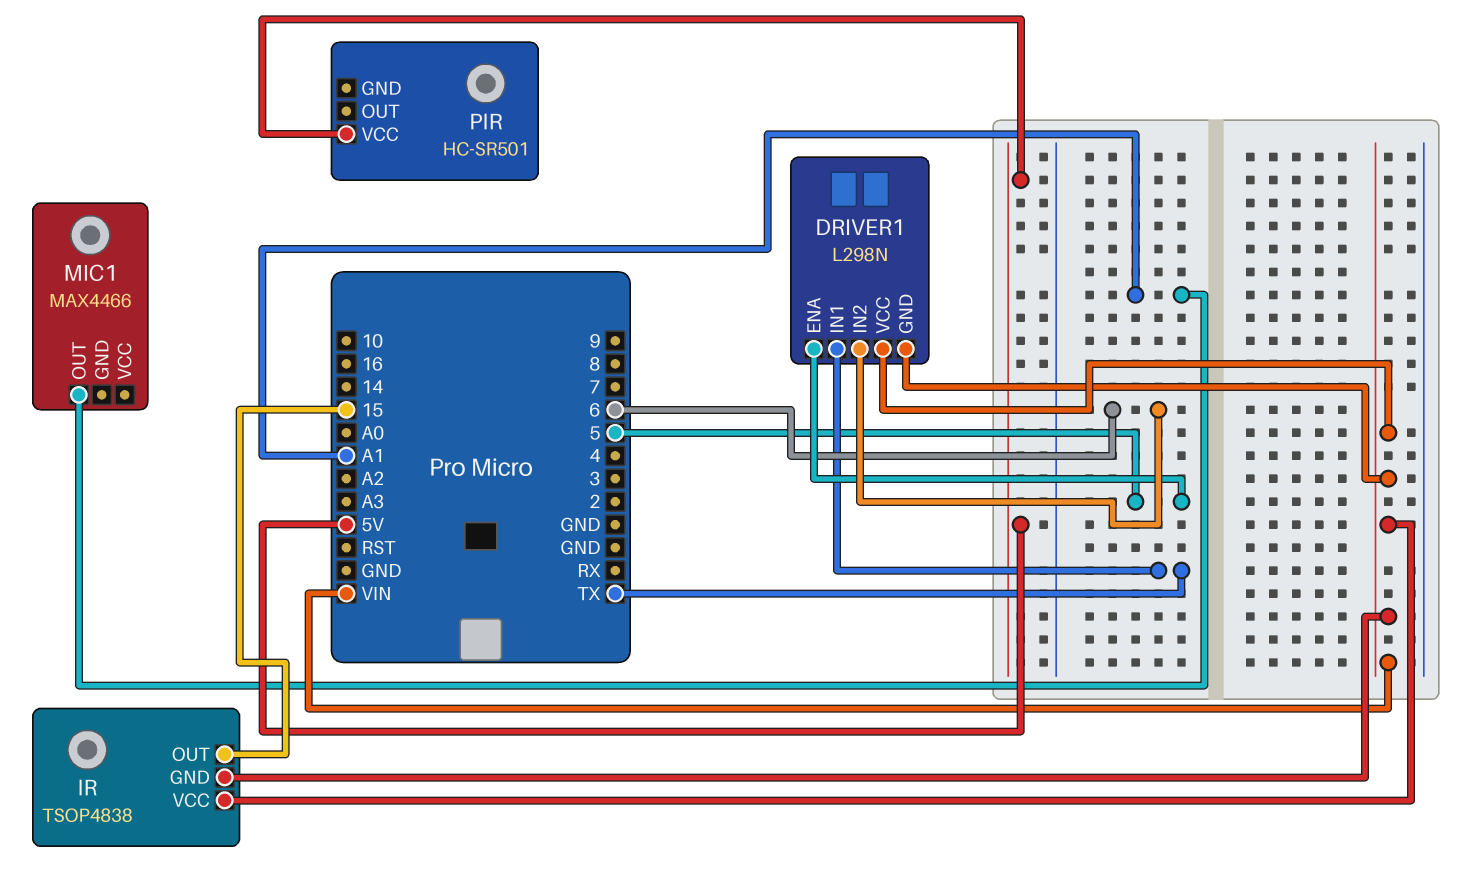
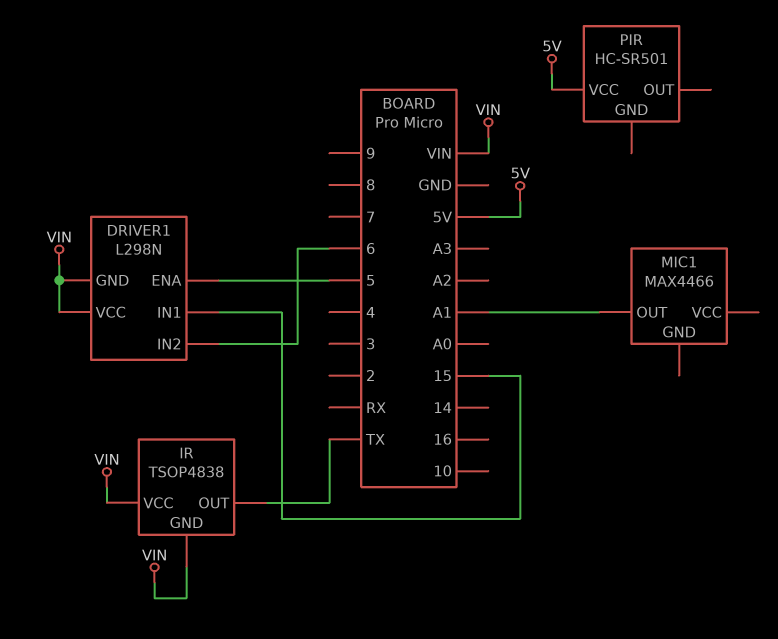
DRIVER1 pin IN1: TX -> 15
IR pin OUT: 15 -> TX

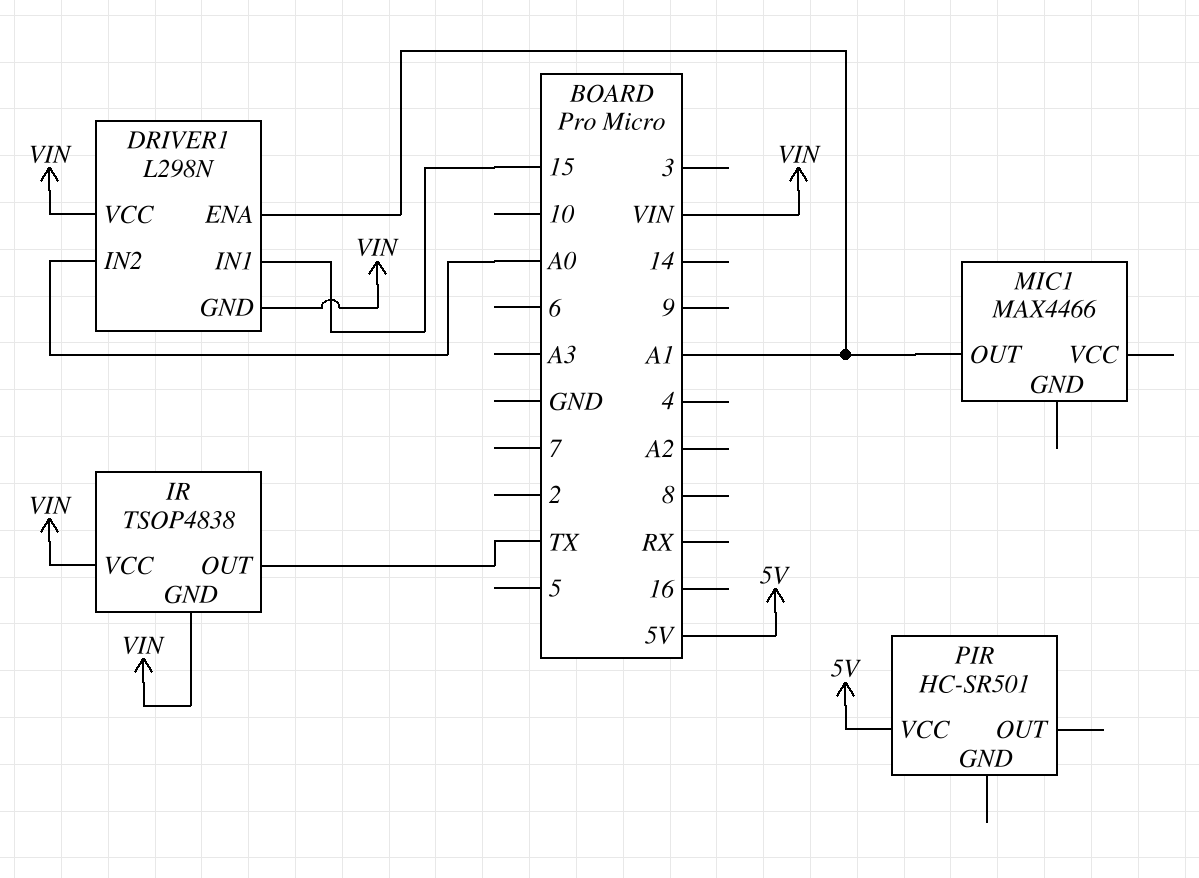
DRIVER1 pin ENA: 5 -> A1
DRIVER1 pin IN2: 6 -> A0

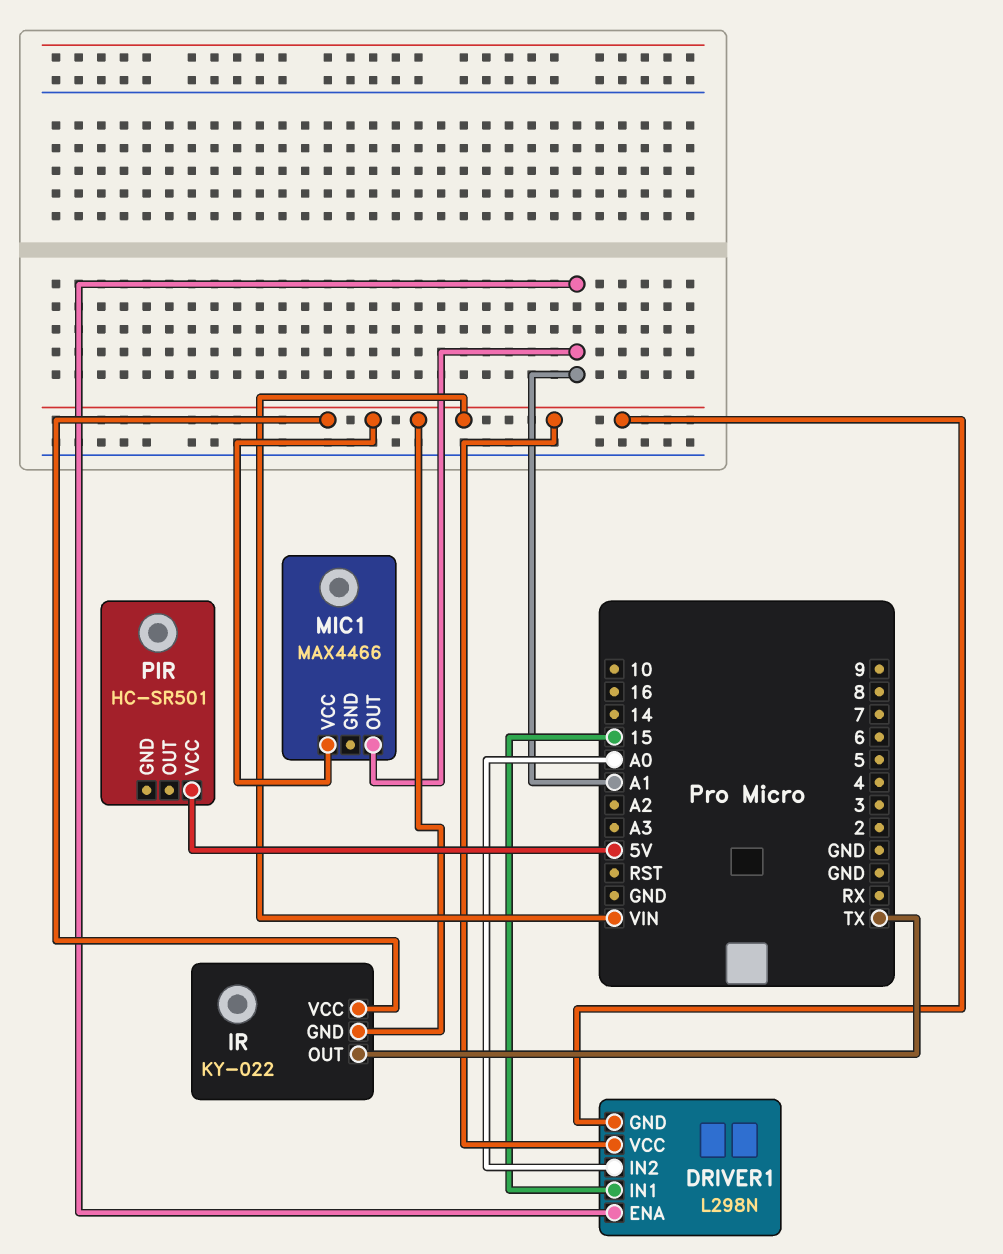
IR: TSOP4838 -> KY-022
MIC1 pin VCC: none -> VIN

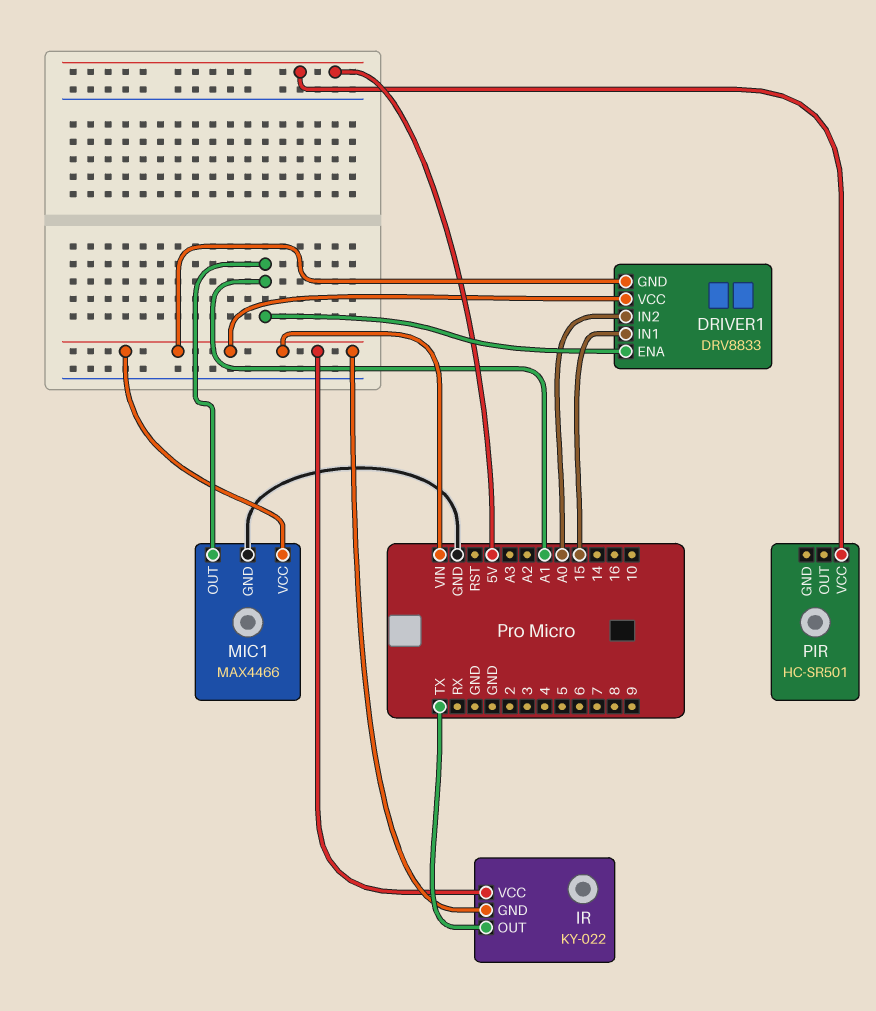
DRIVER1: L298N -> DRV8833
MIC1 pin GND: none -> GND

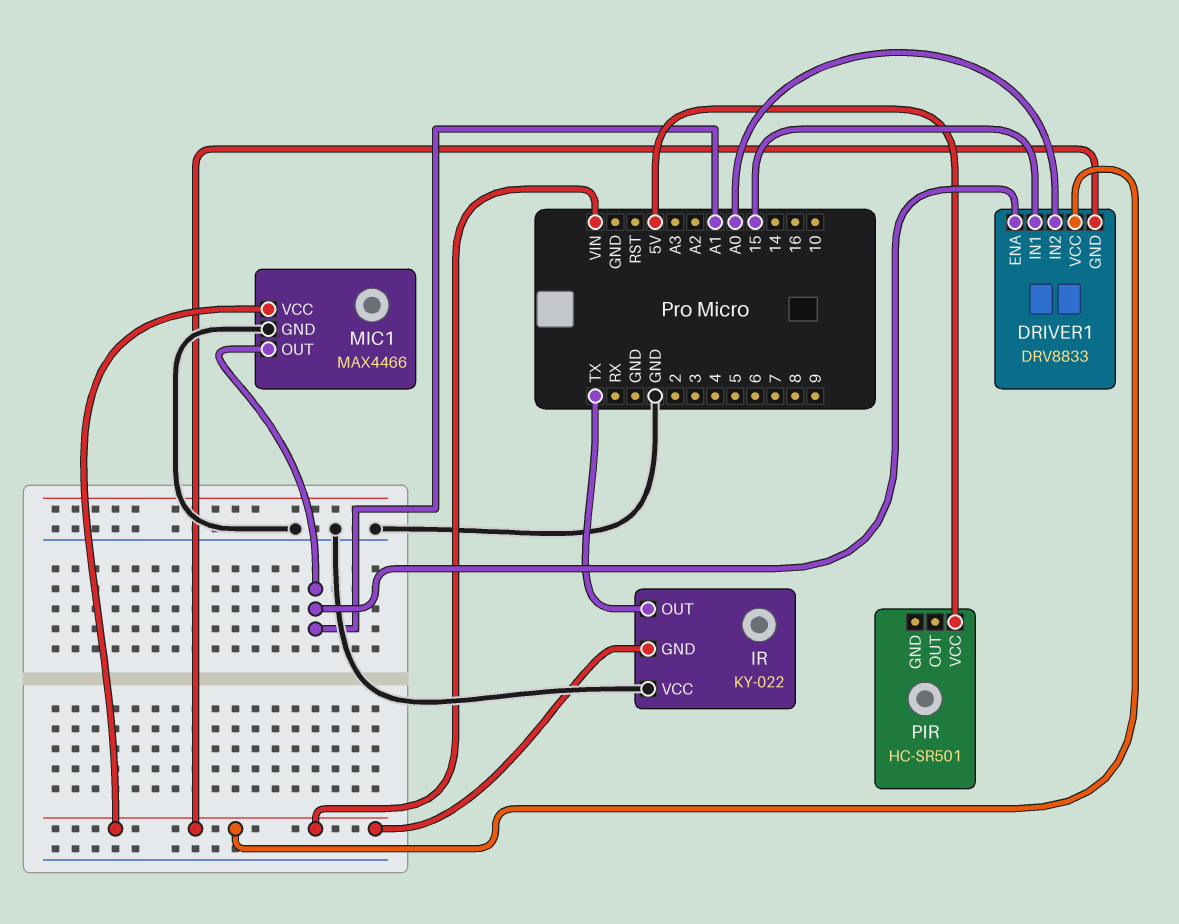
IR pin VCC: VIN -> GND

